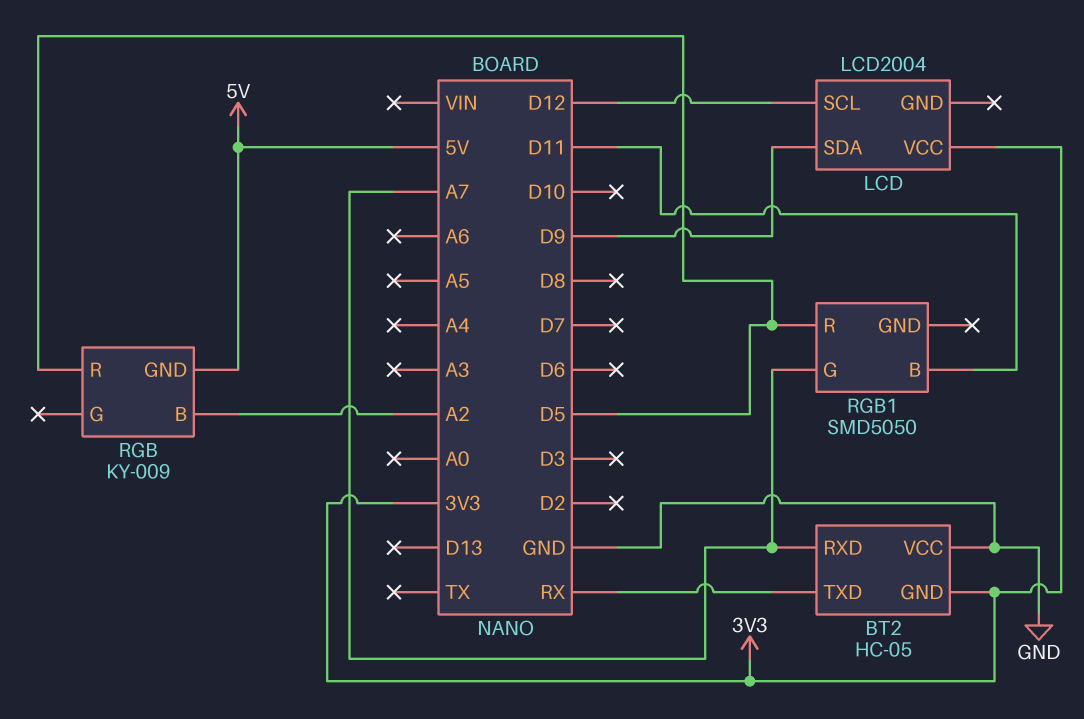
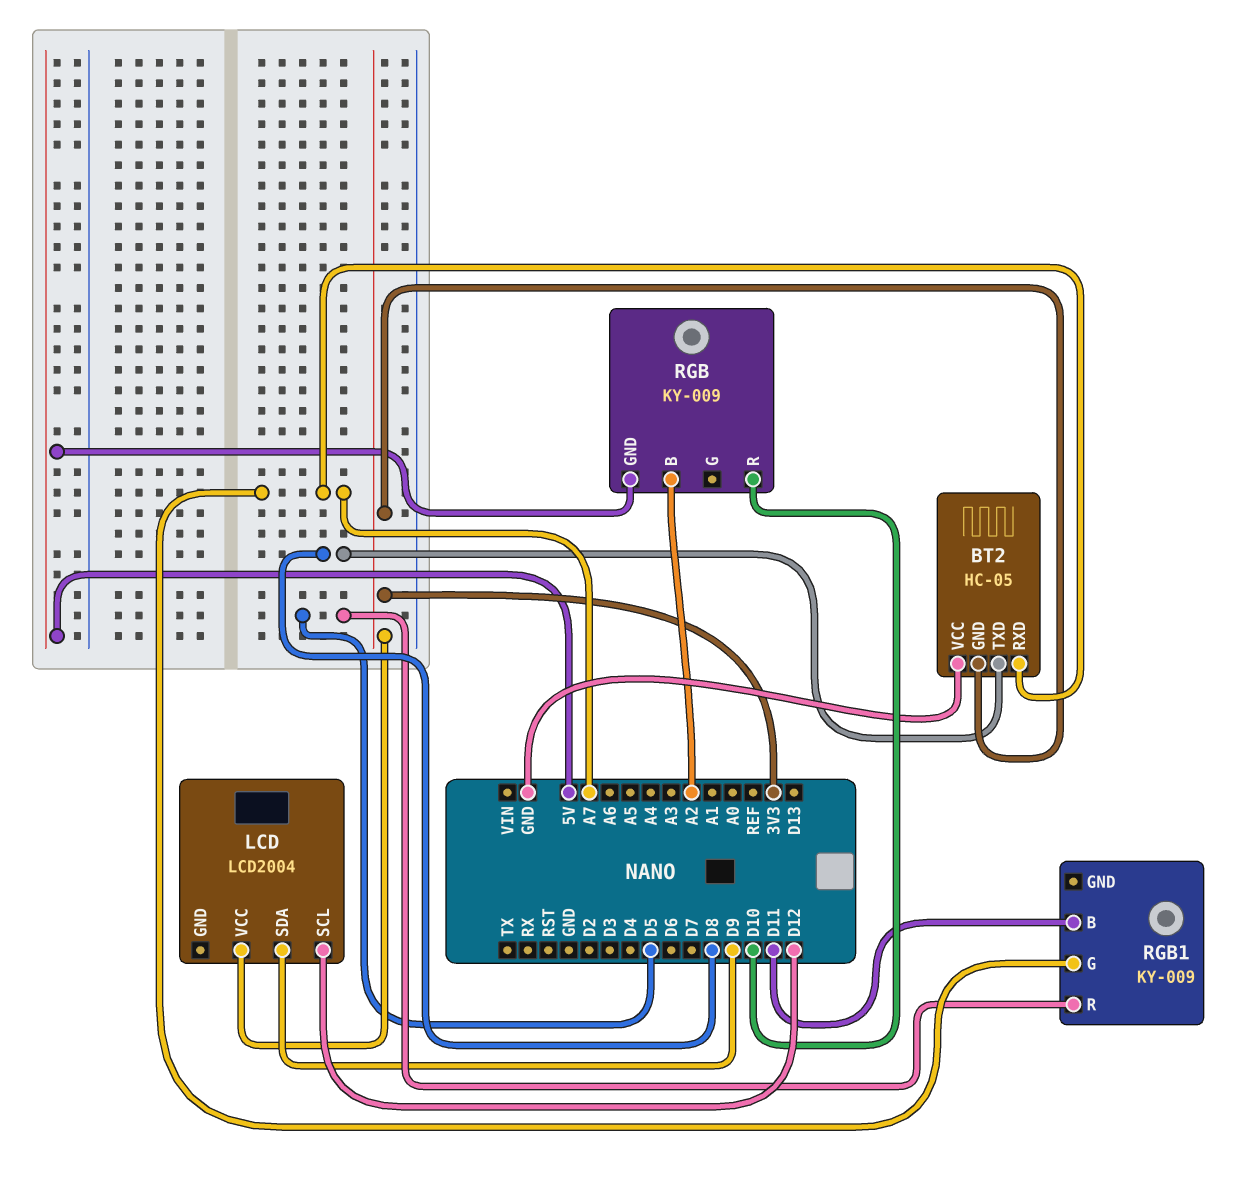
BT2 pin TXD: RX -> D8
RGB pin R: D5 -> D10
RGB1: SMD5050 -> KY-009

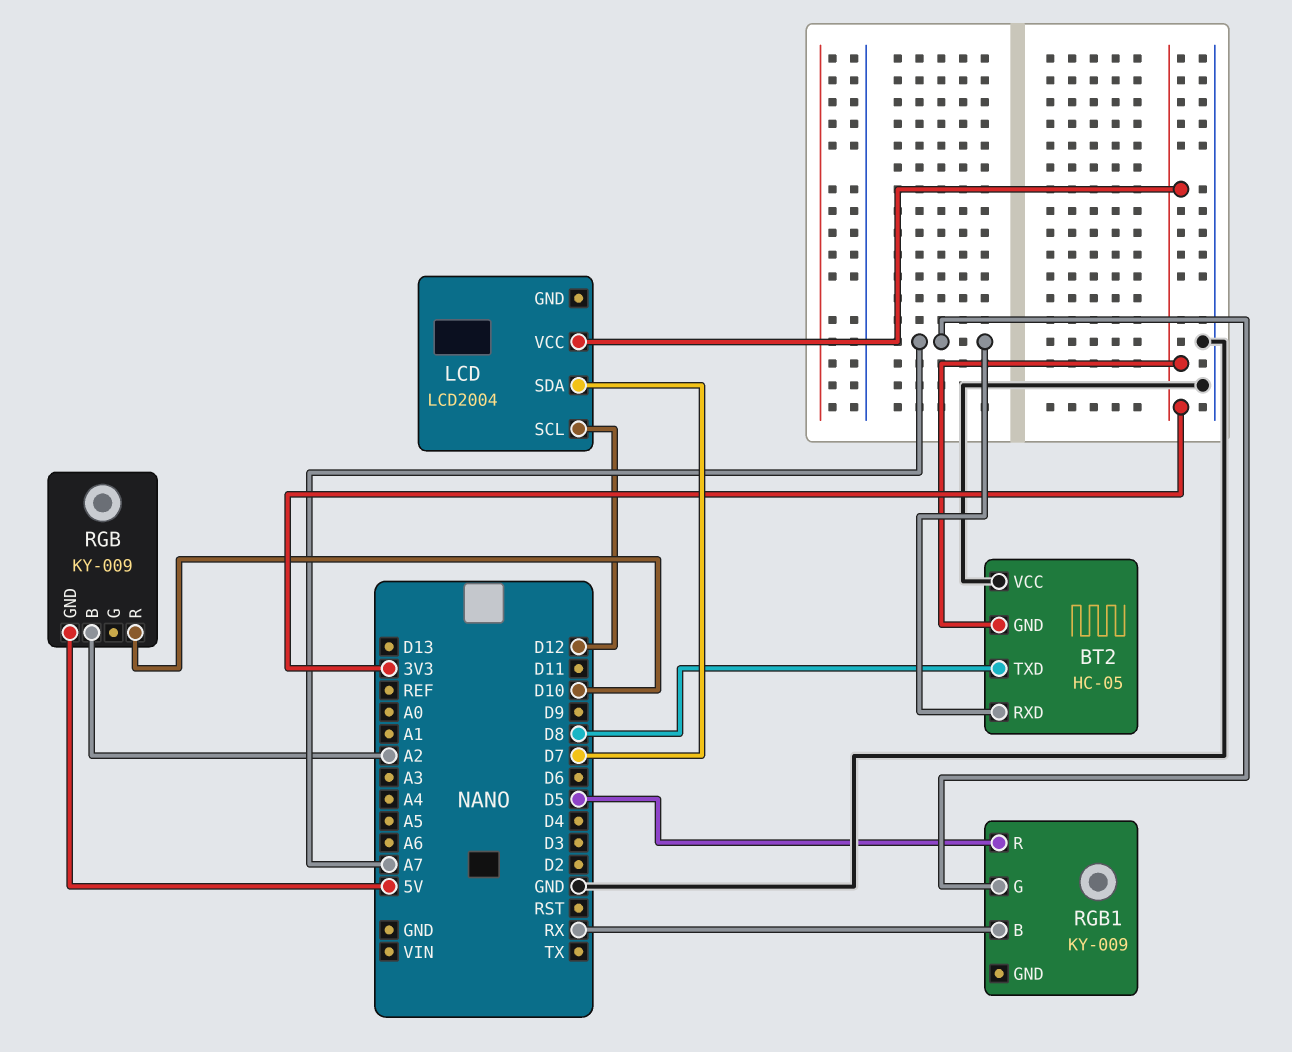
LCD pin SDA: D9 -> D7
RGB1 pin B: D11 -> RX

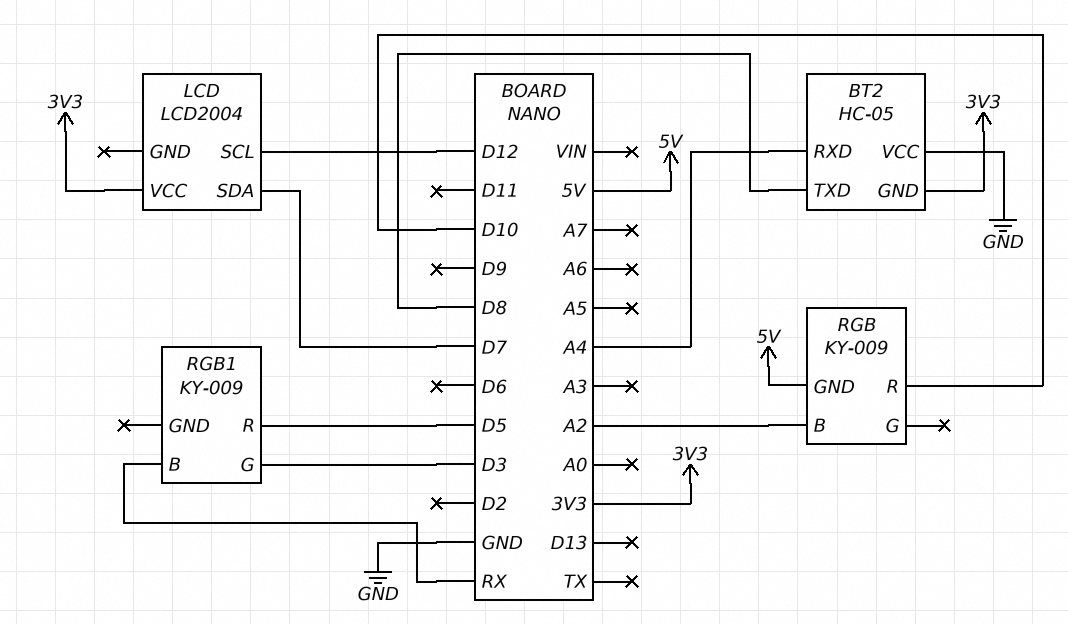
BT2 pin RXD: A7 -> A4
RGB1 pin G: A7 -> D3

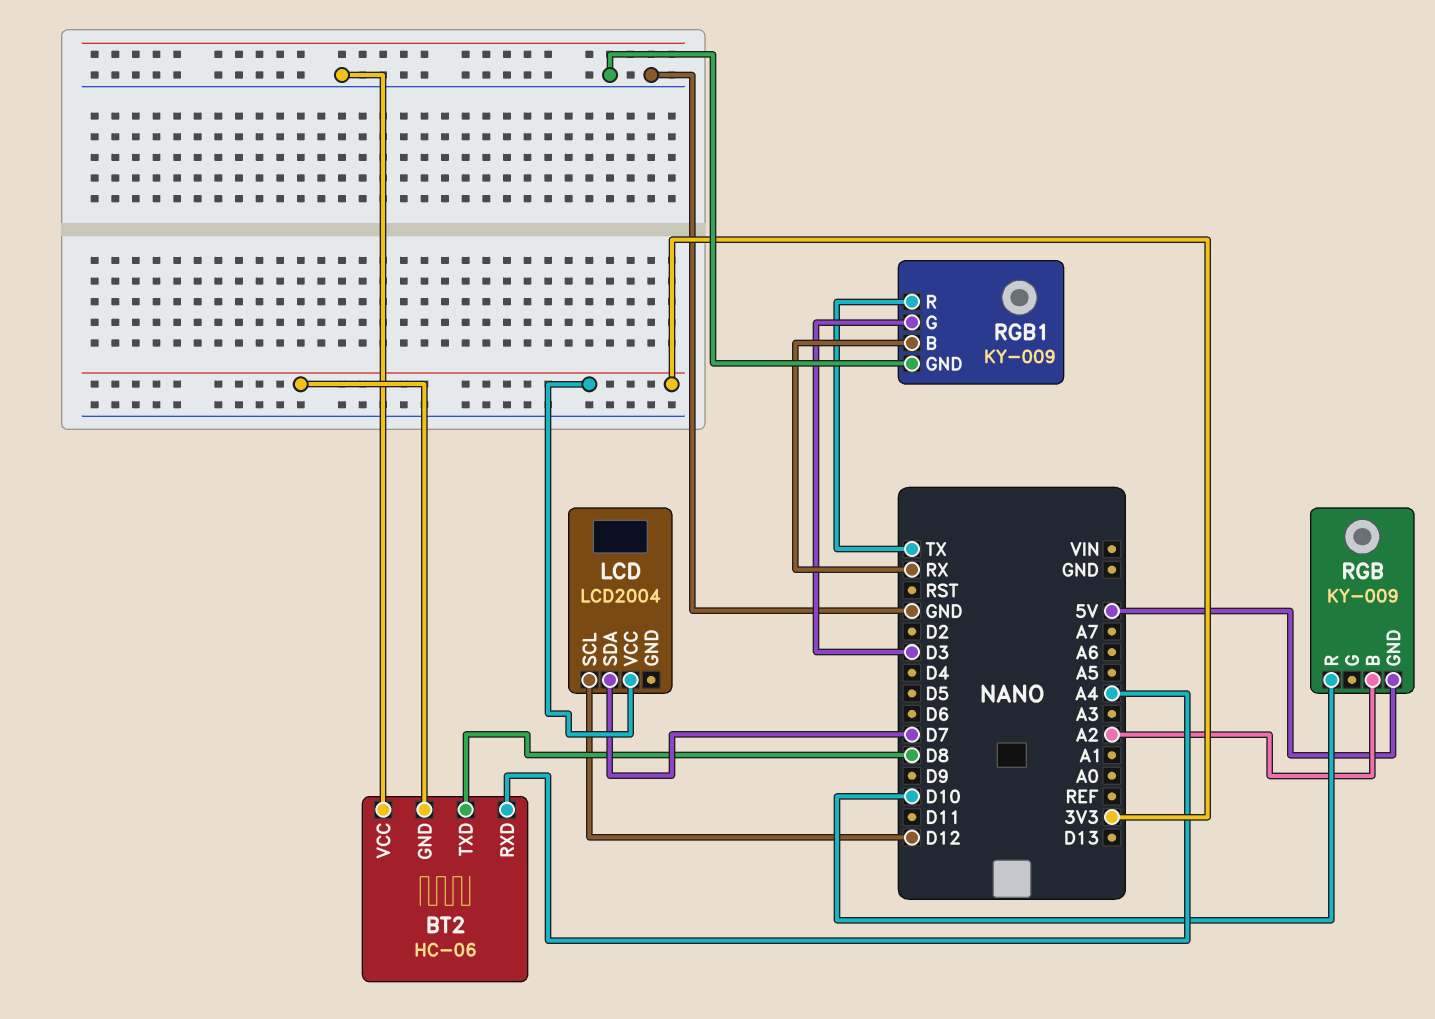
BT2: HC-05 -> HC-06
RGB1 pin GND: none -> GND
RGB1 pin R: D5 -> TX

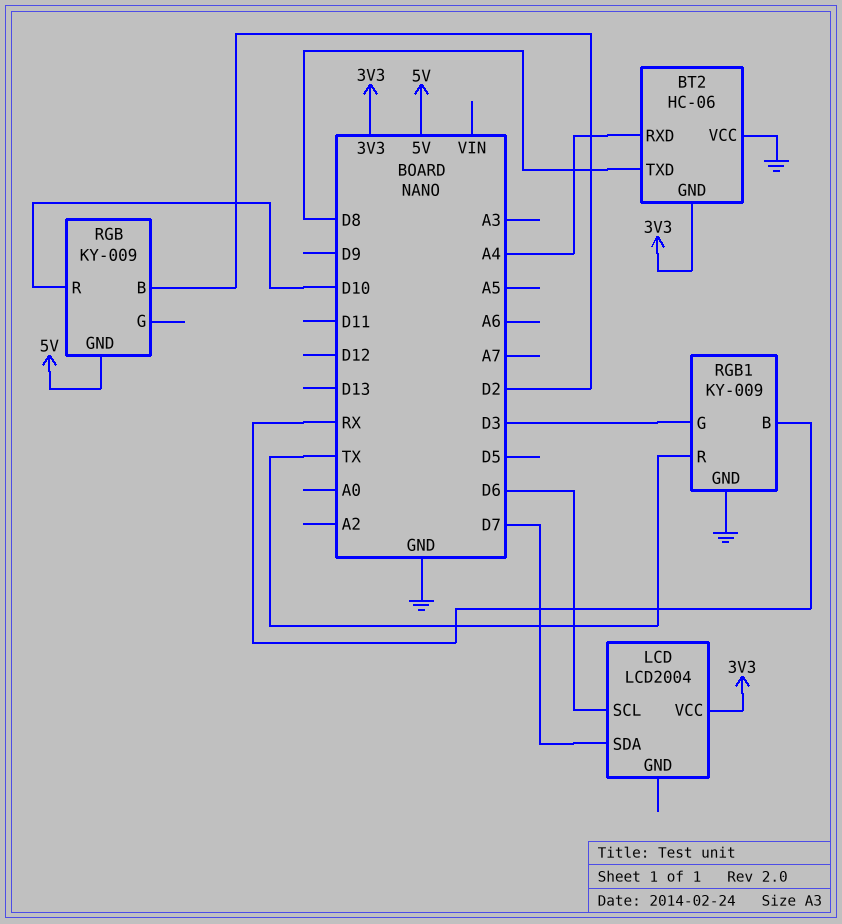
LCD pin SCL: D12 -> D6
RGB pin B: A2 -> D2

